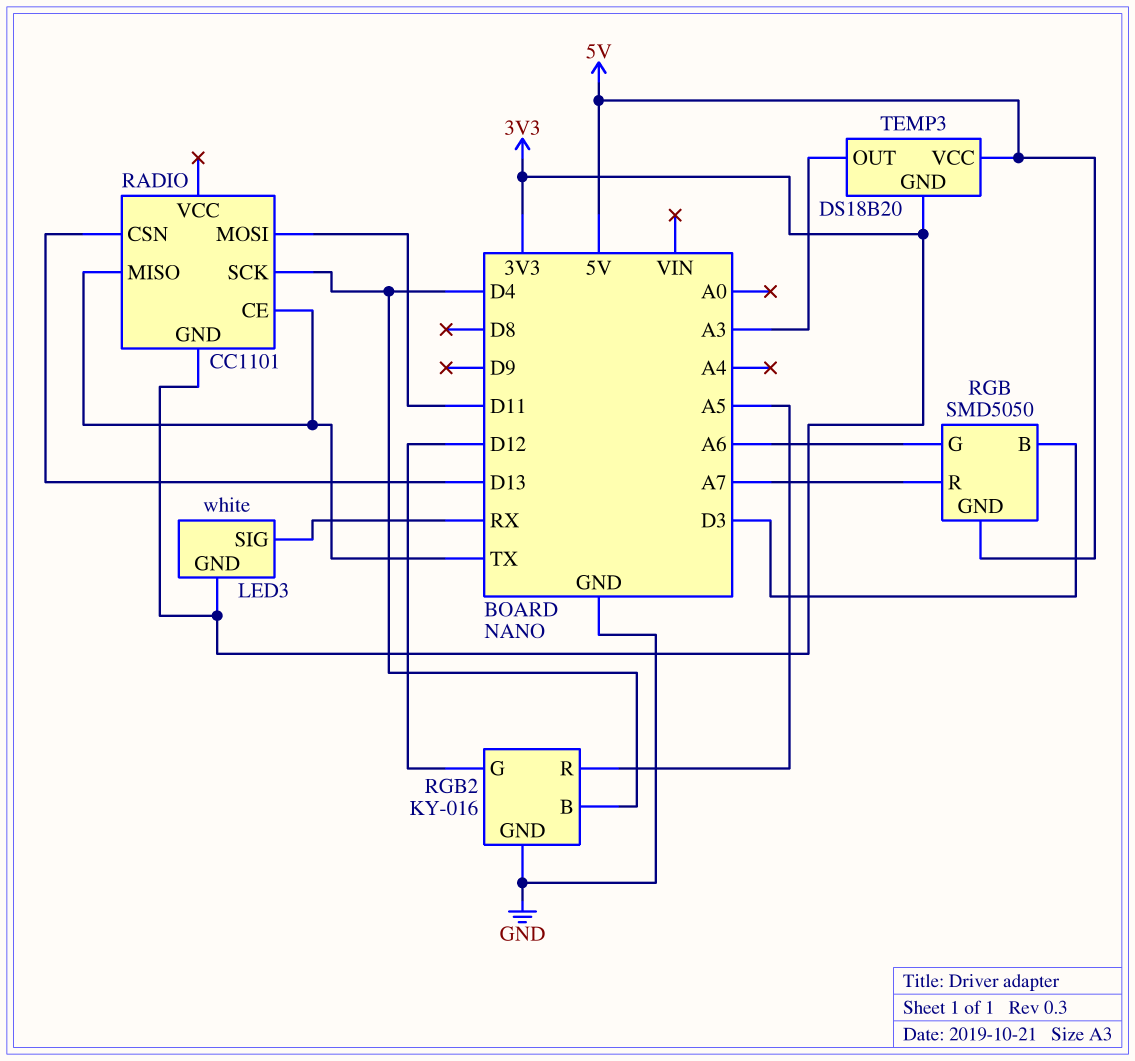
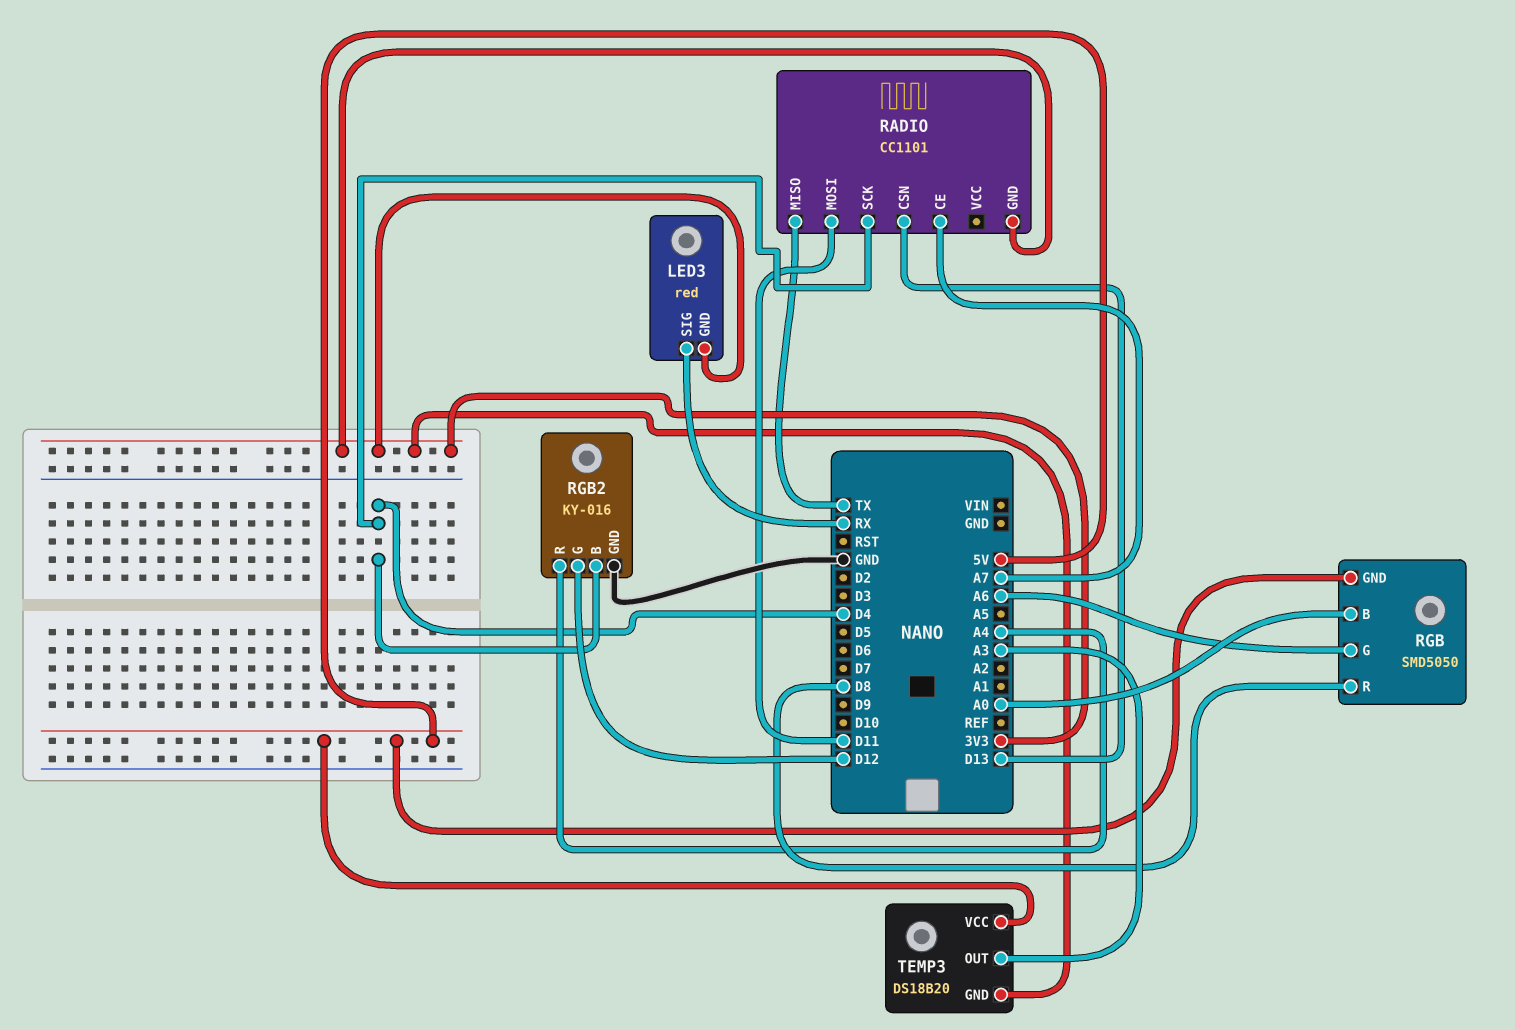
LED3: white -> red
RADIO pin CE: TX -> A7
RGB pin B: D3 -> A0
RGB pin R: A7 -> D8
RGB2 pin R: A5 -> A4

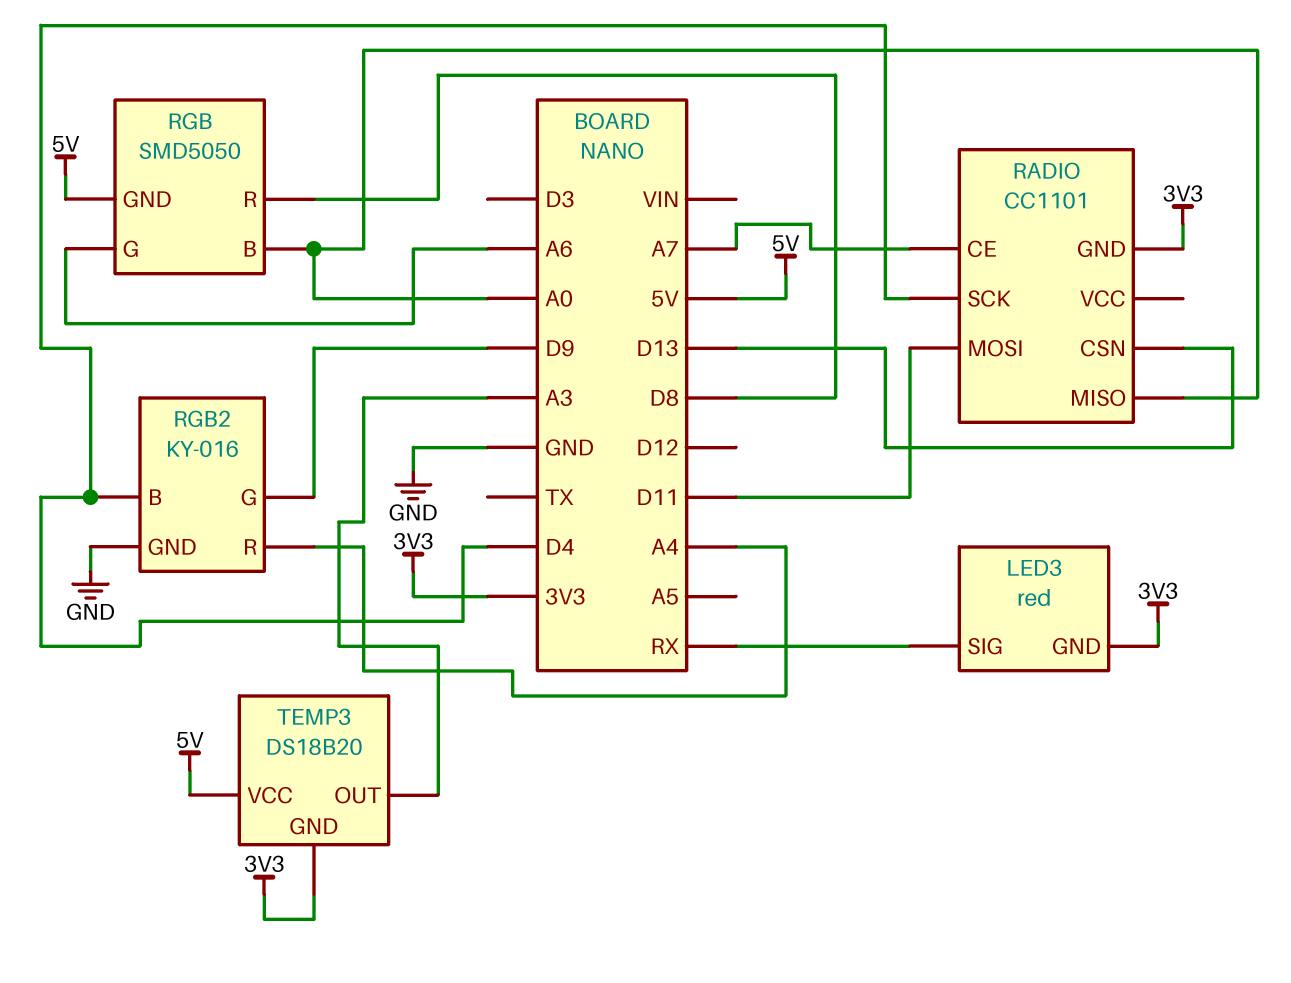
RADIO pin MISO: TX -> A0
RGB2 pin G: D12 -> D9

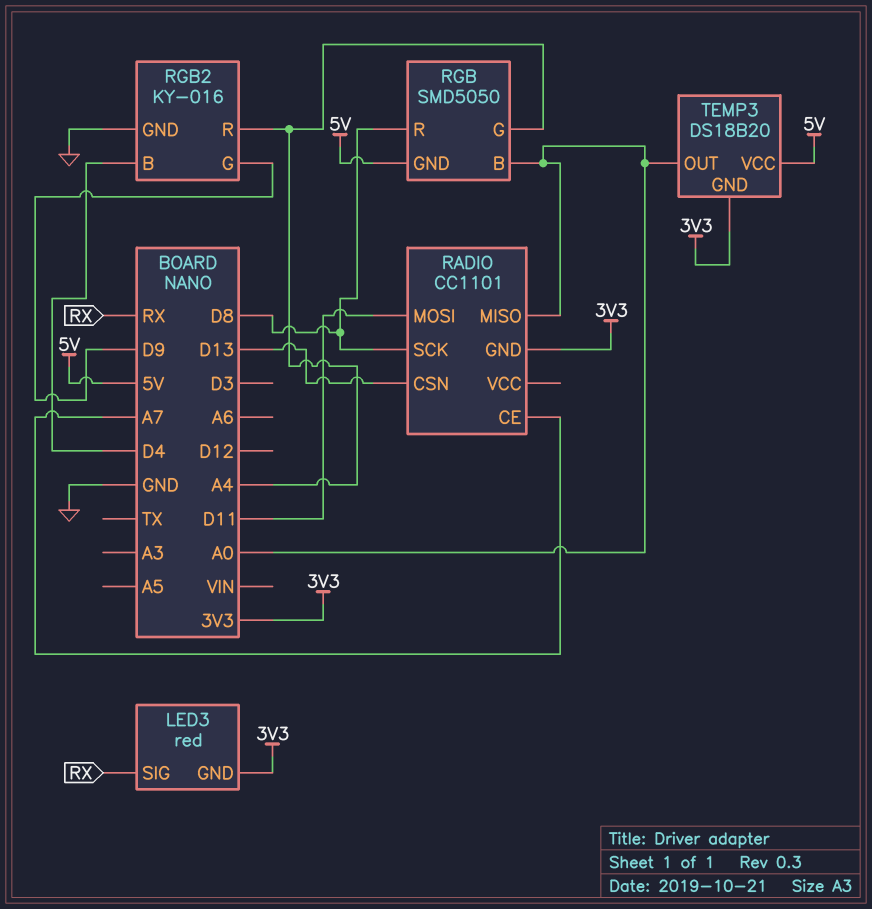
RADIO pin SCK: D4 -> D8
RGB pin G: A6 -> A4
TEMP3 pin OUT: A3 -> A0

